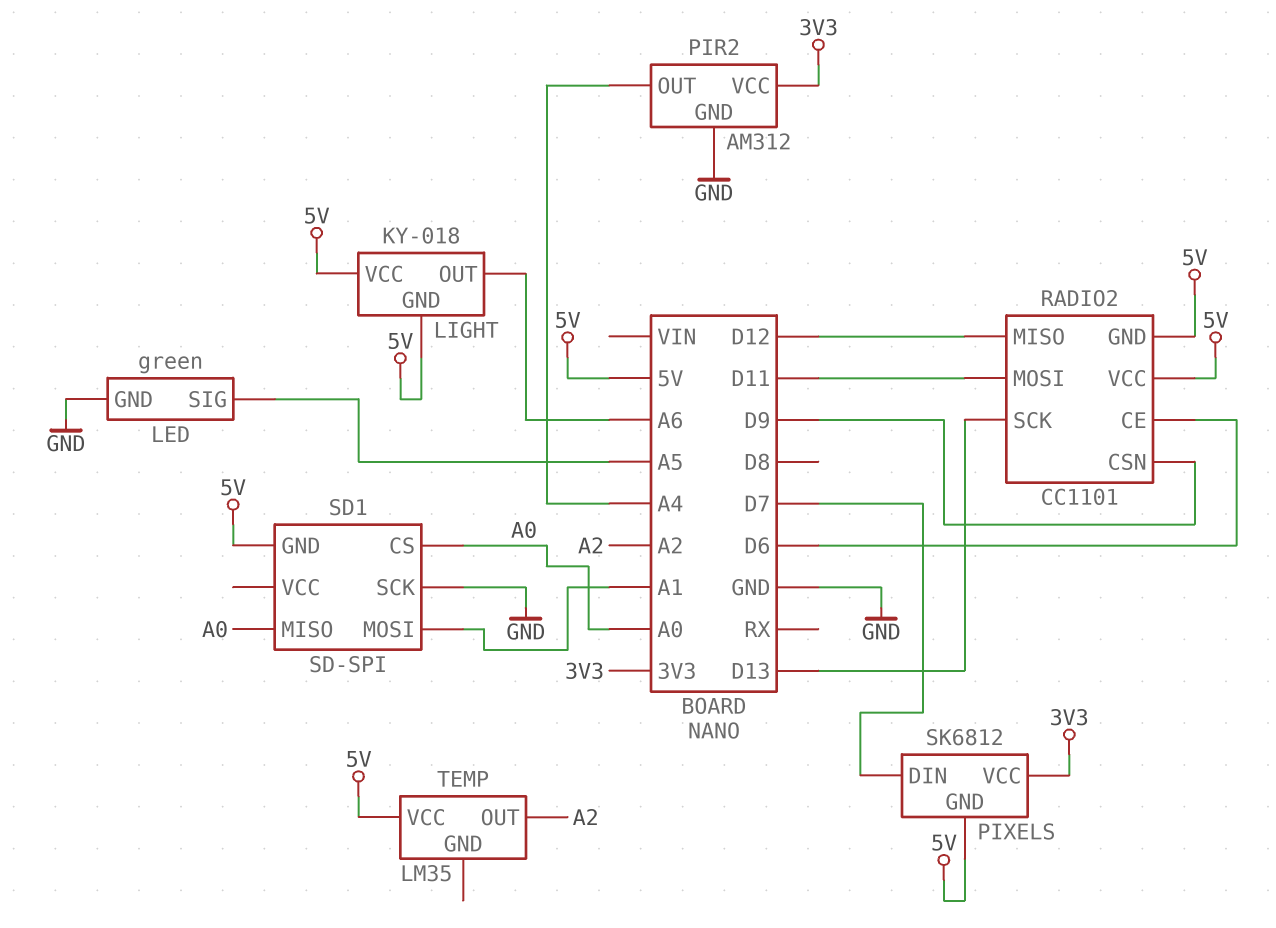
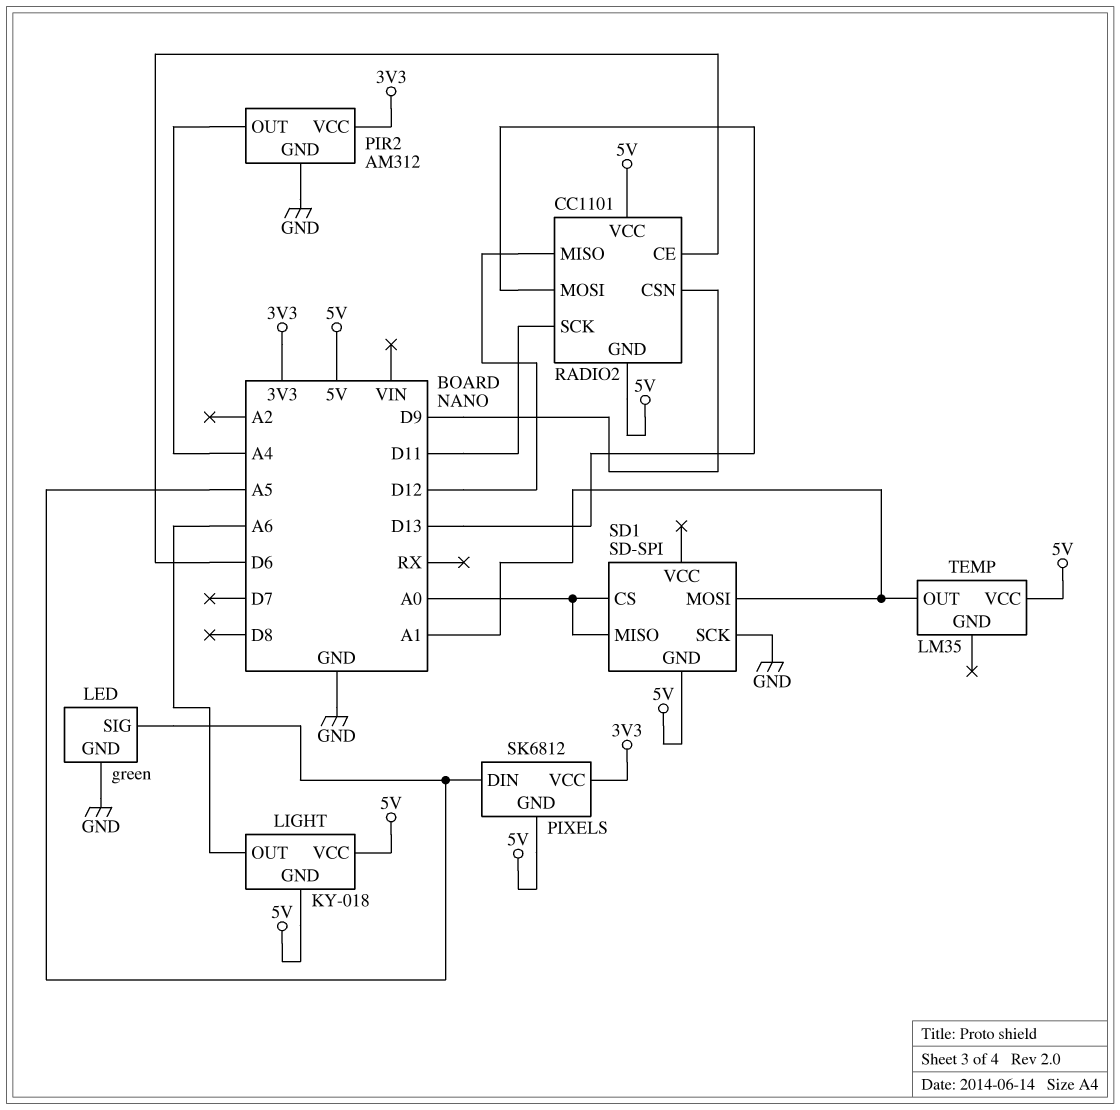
PIXELS pin DIN: D7 -> A5
RADIO2 pin MOSI: D11 -> D13
RADIO2 pin SCK: D13 -> D11
TEMP pin OUT: A2 -> A1

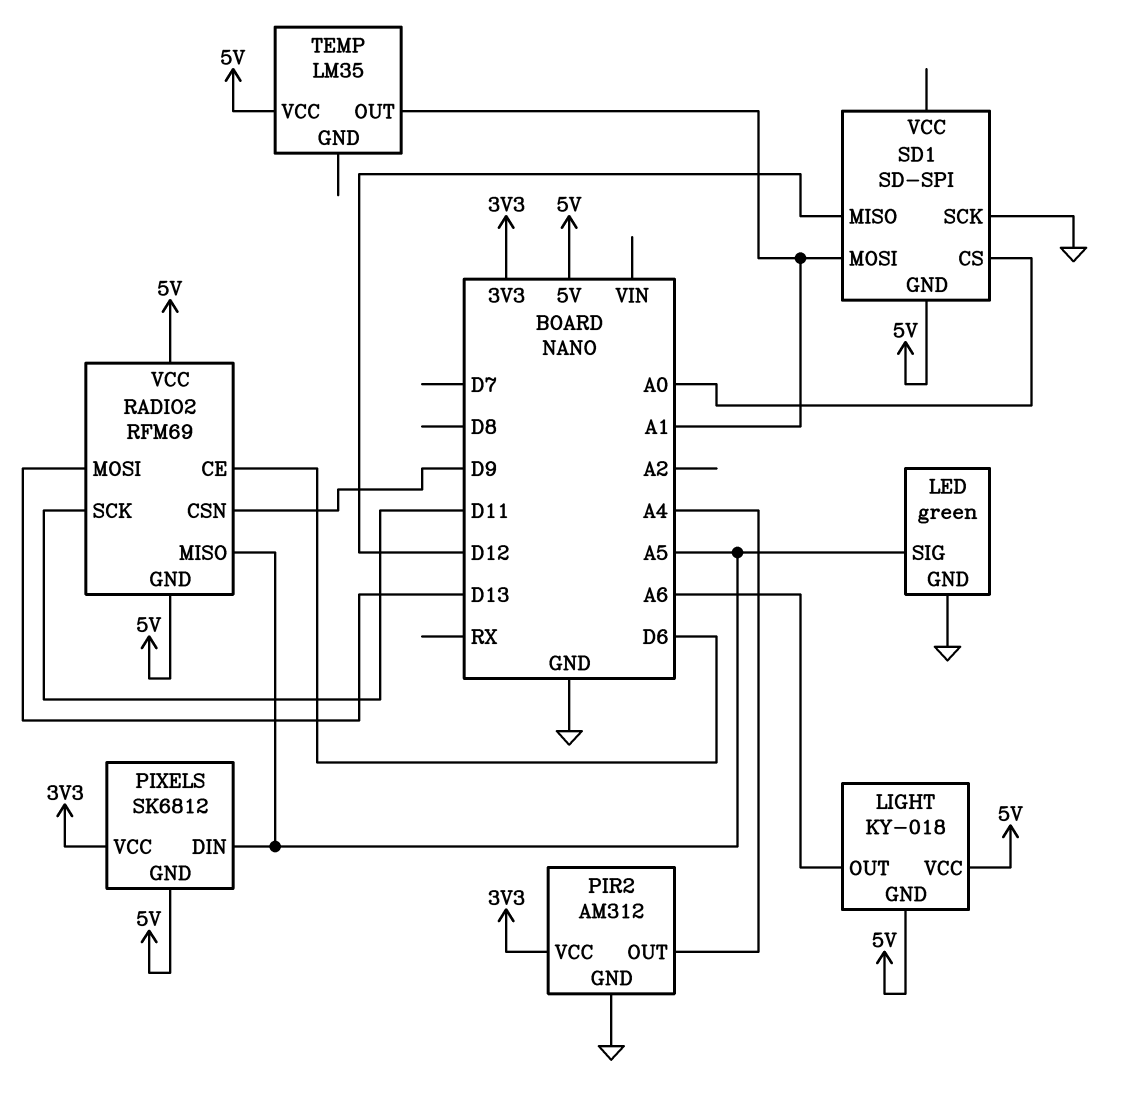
RADIO2: CC1101 -> RFM69
RADIO2 pin MISO: D12 -> A5
SD1 pin MISO: A0 -> D12

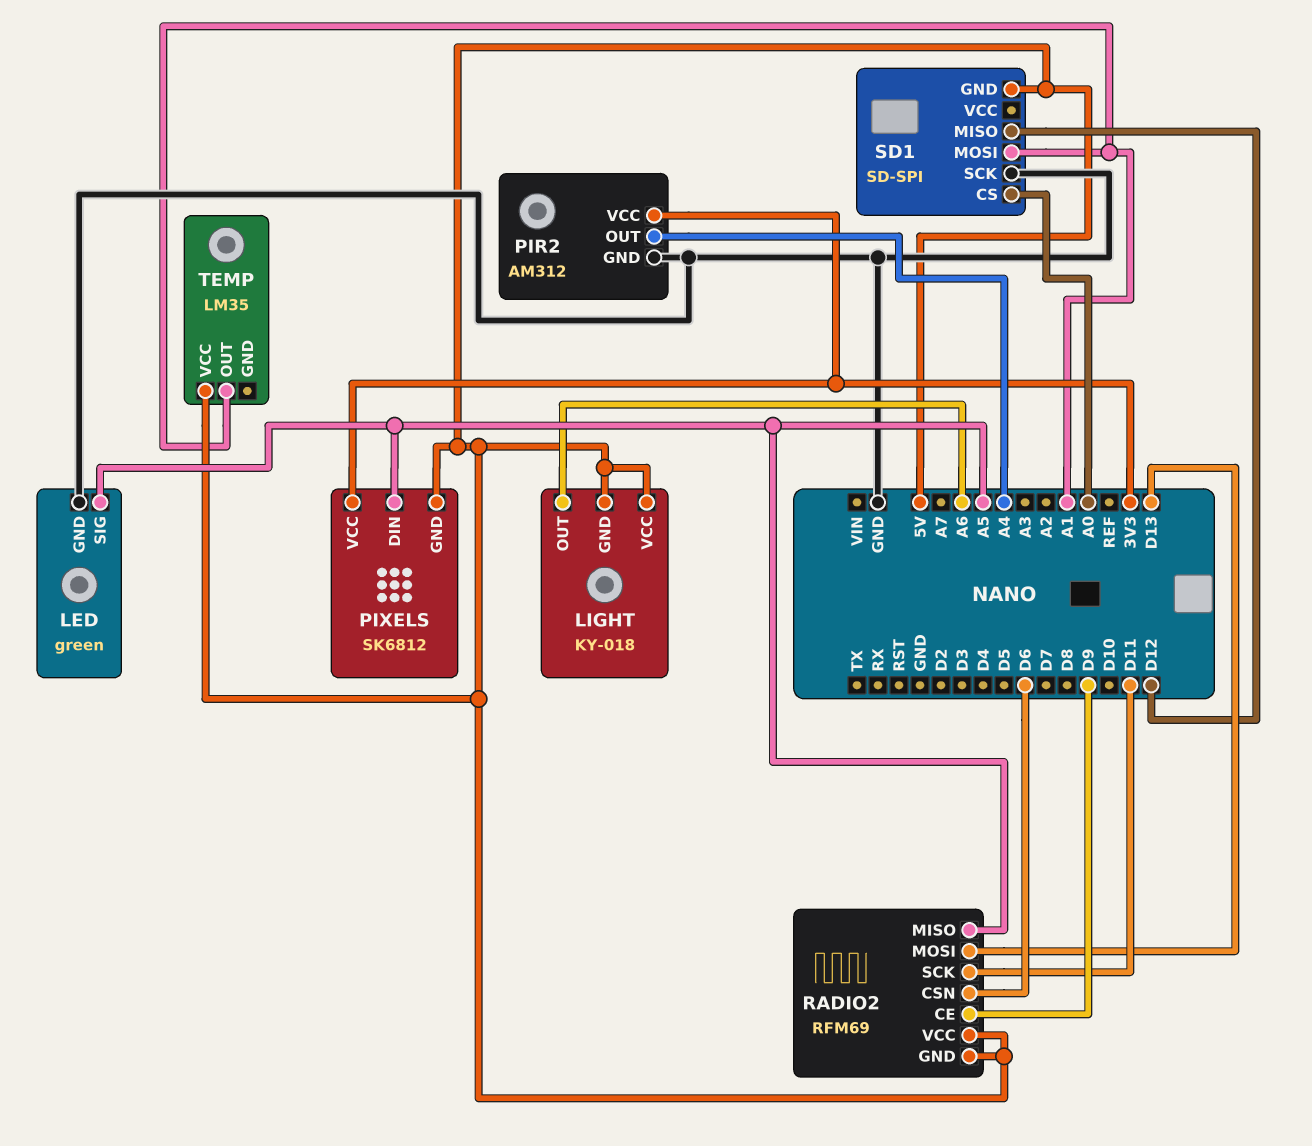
RADIO2 pin CE: D6 -> D9
RADIO2 pin CSN: D9 -> D6

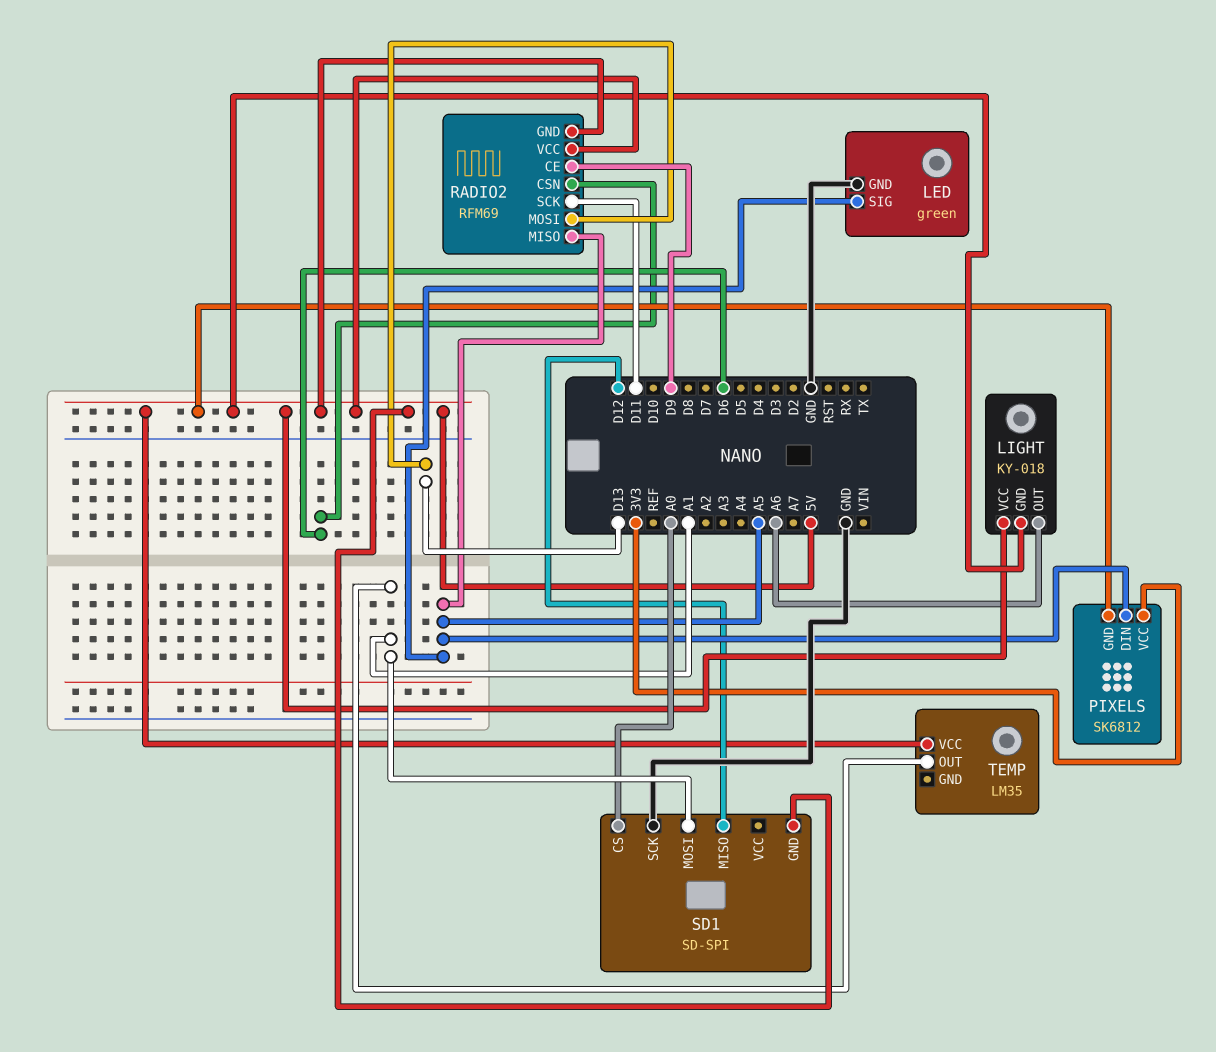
PIR2: AM312 -> none
PIR2 pin GND: GND -> none
PIR2 pin OUT: A4 -> none
PIR2 pin VCC: 3V3 -> none

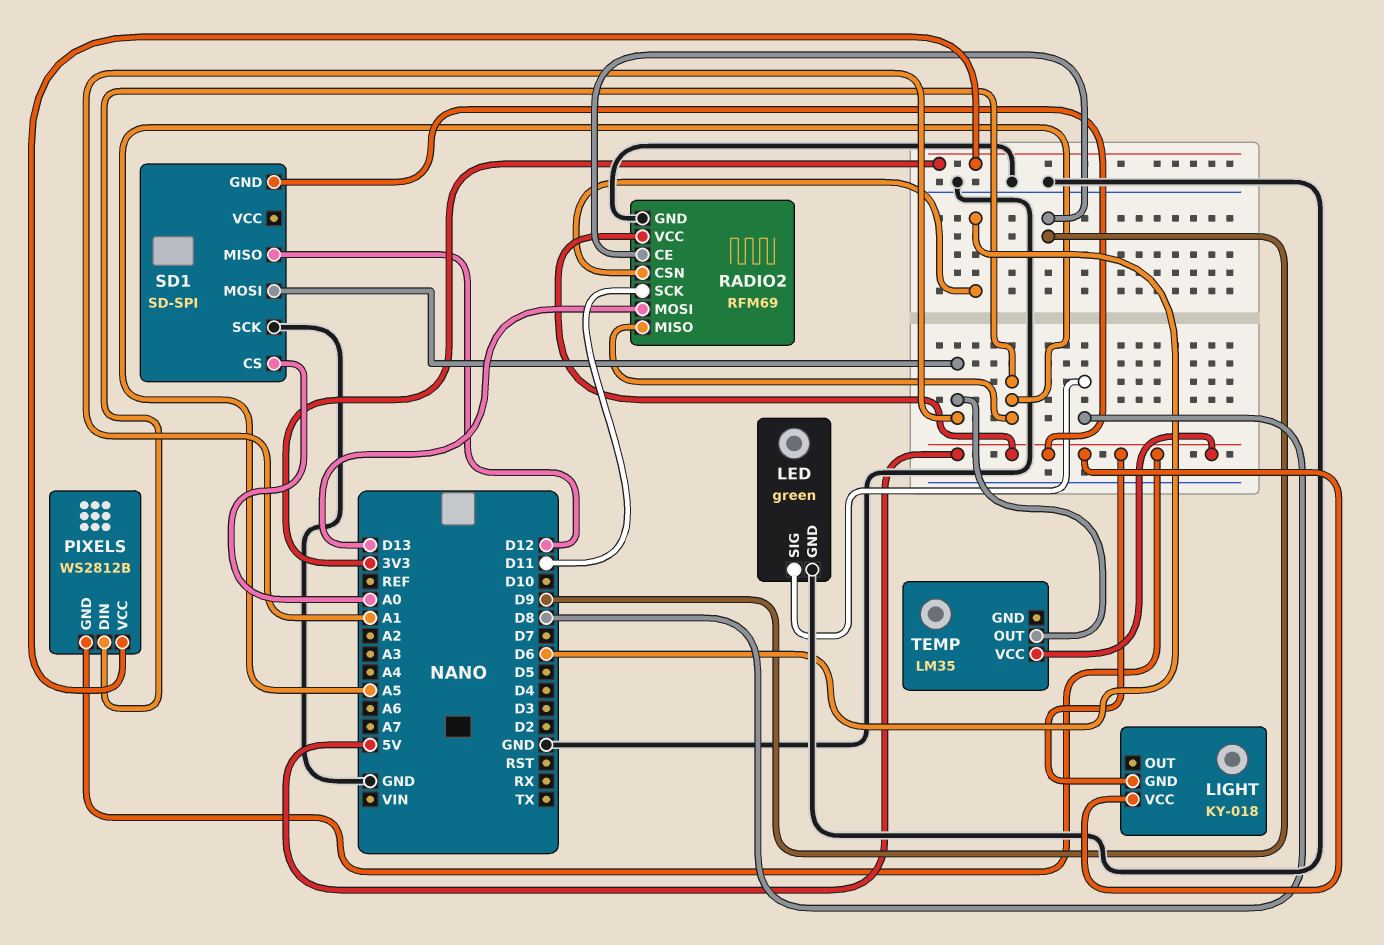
LED pin SIG: A5 -> D8
LIGHT pin OUT: A6 -> none
PIXELS: SK6812 -> WS2812B
RADIO2 pin GND: 5V -> GND

